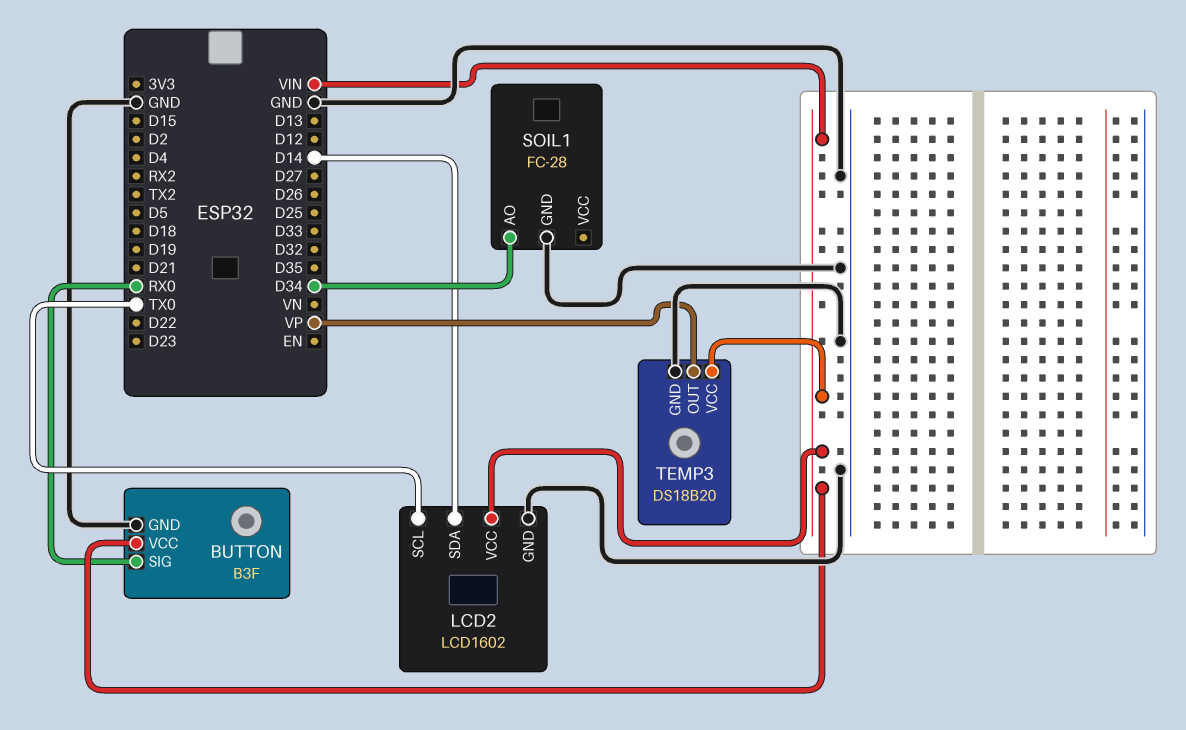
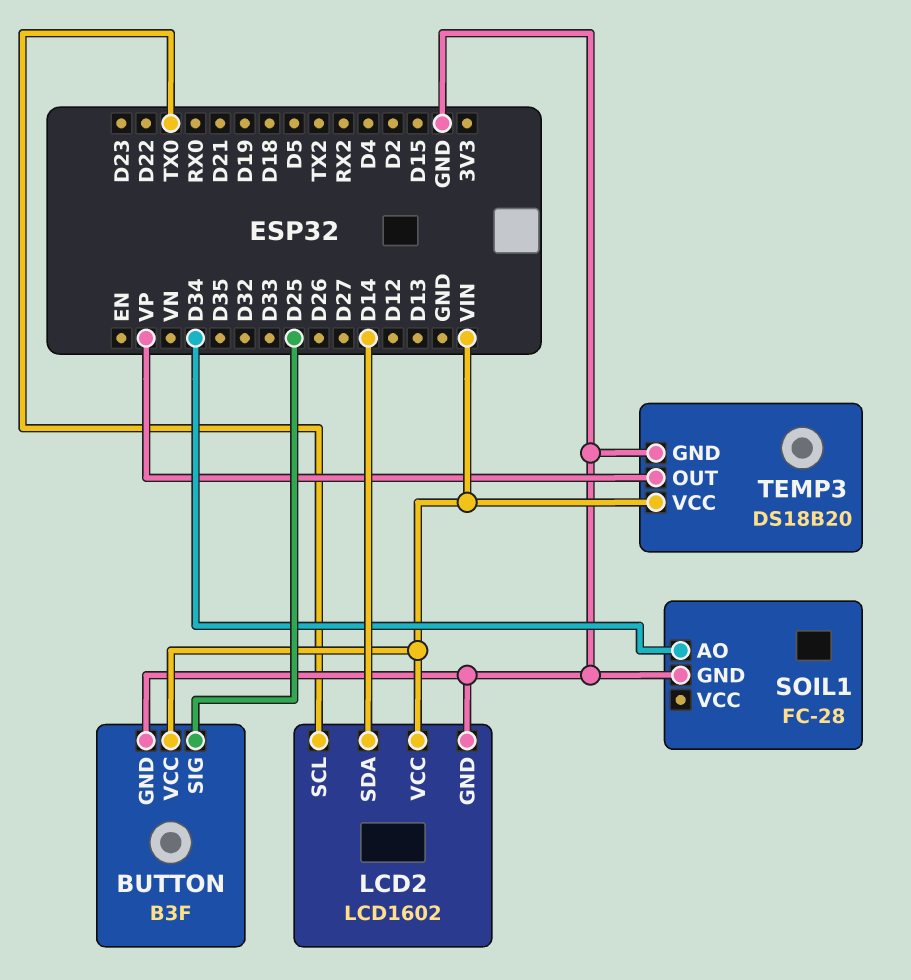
BUTTON pin SIG: RX0 -> D25

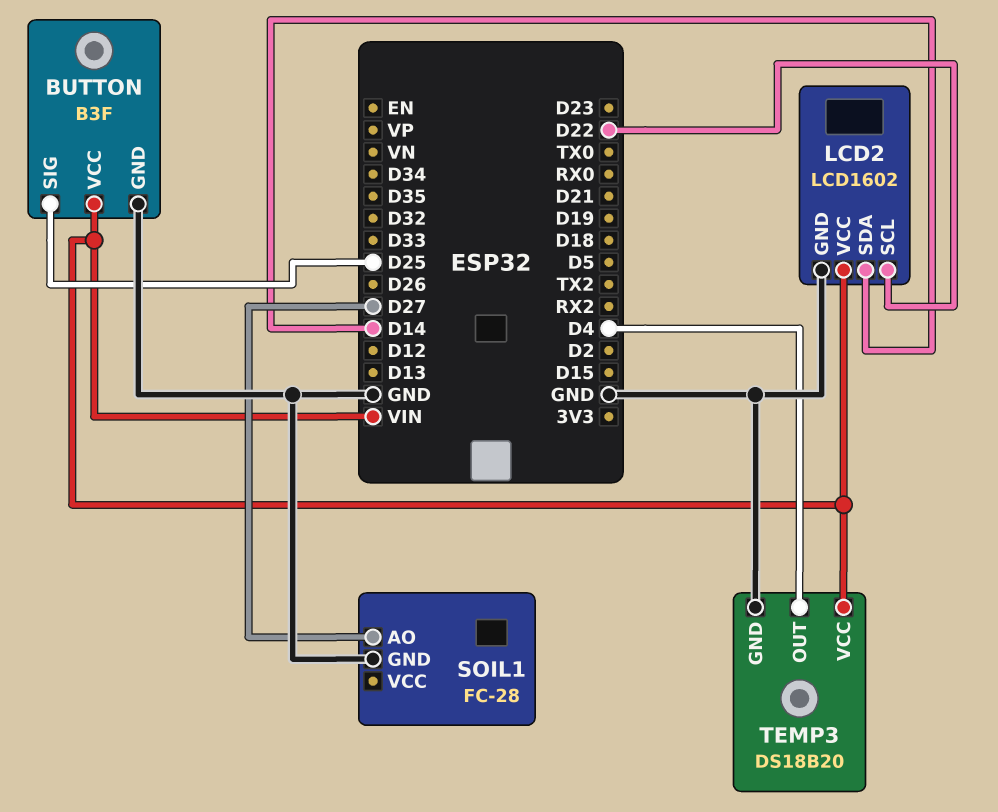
LCD2 pin SCL: TX0 -> D22
SOIL1 pin AO: D34 -> D27
TEMP3 pin OUT: VP -> D4

